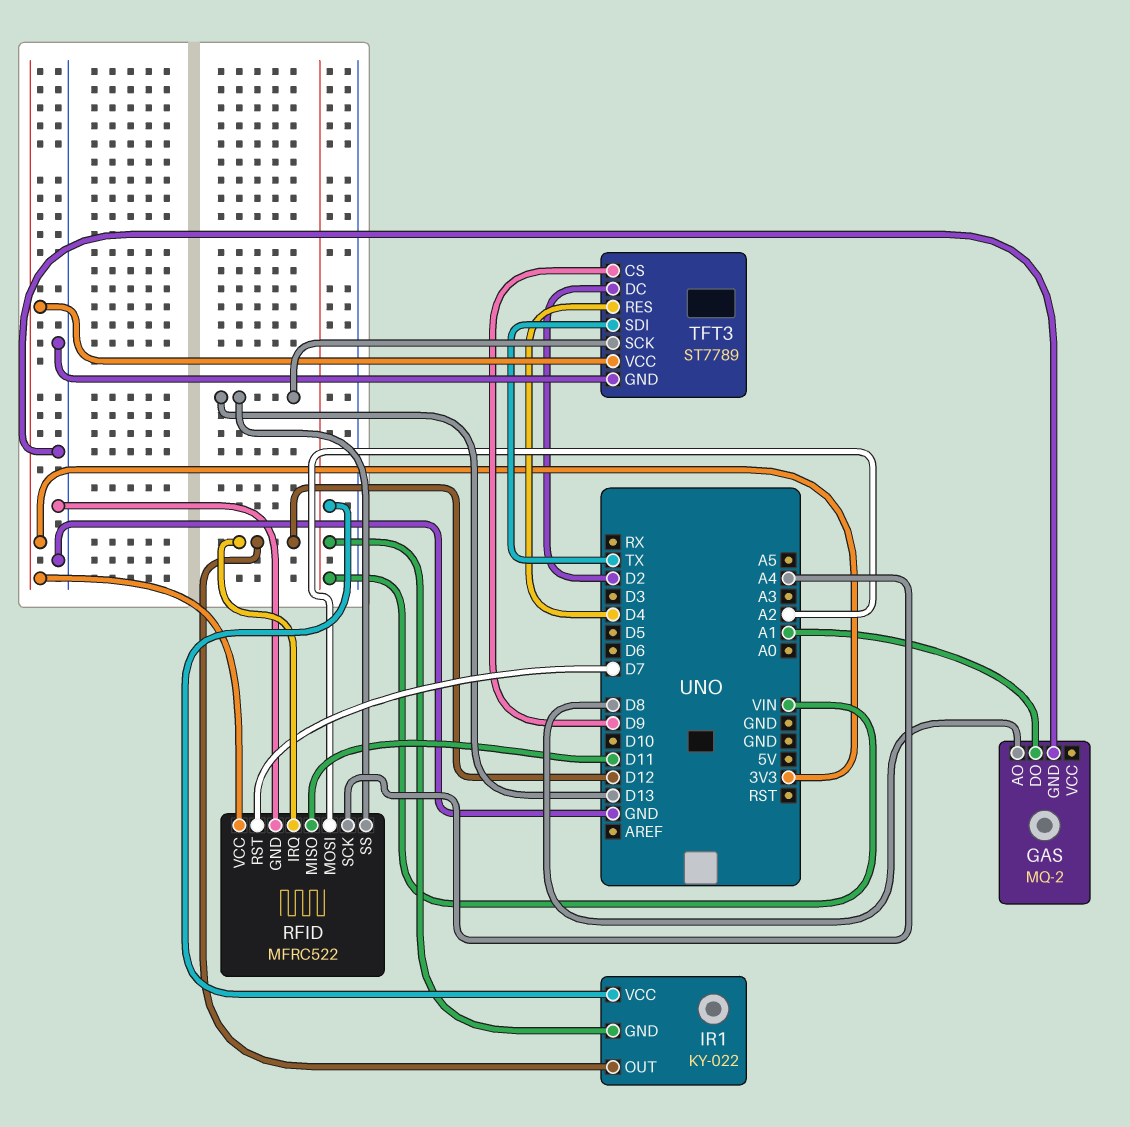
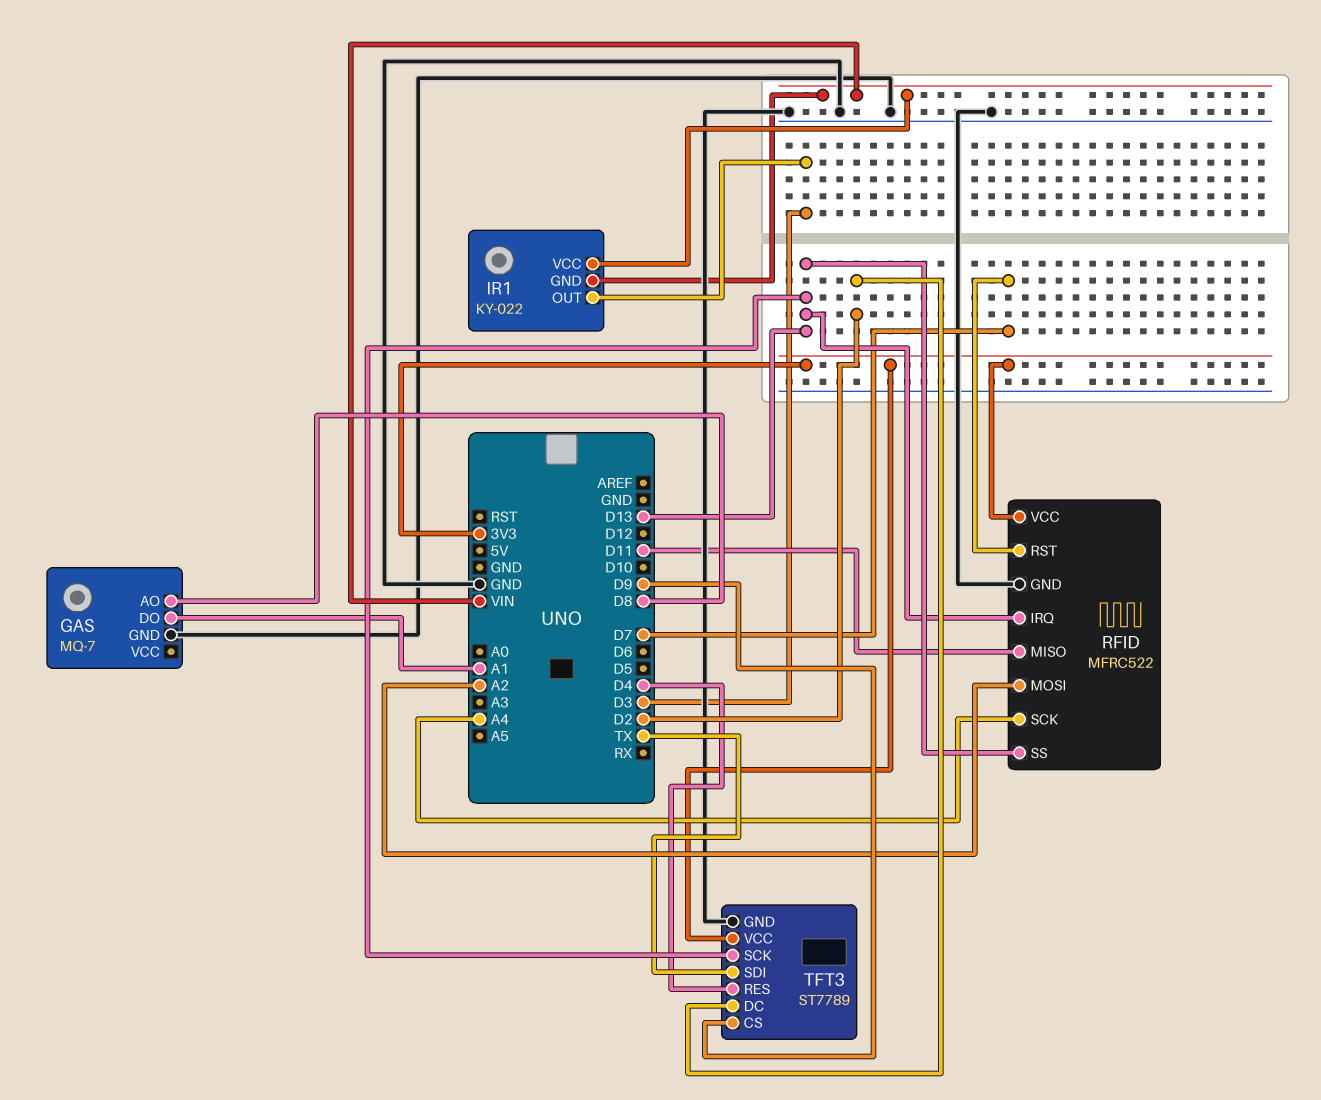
GAS: MQ-2 -> MQ-7
IR1 pin OUT: D12 -> D3
RFID pin IRQ: D12 -> D13

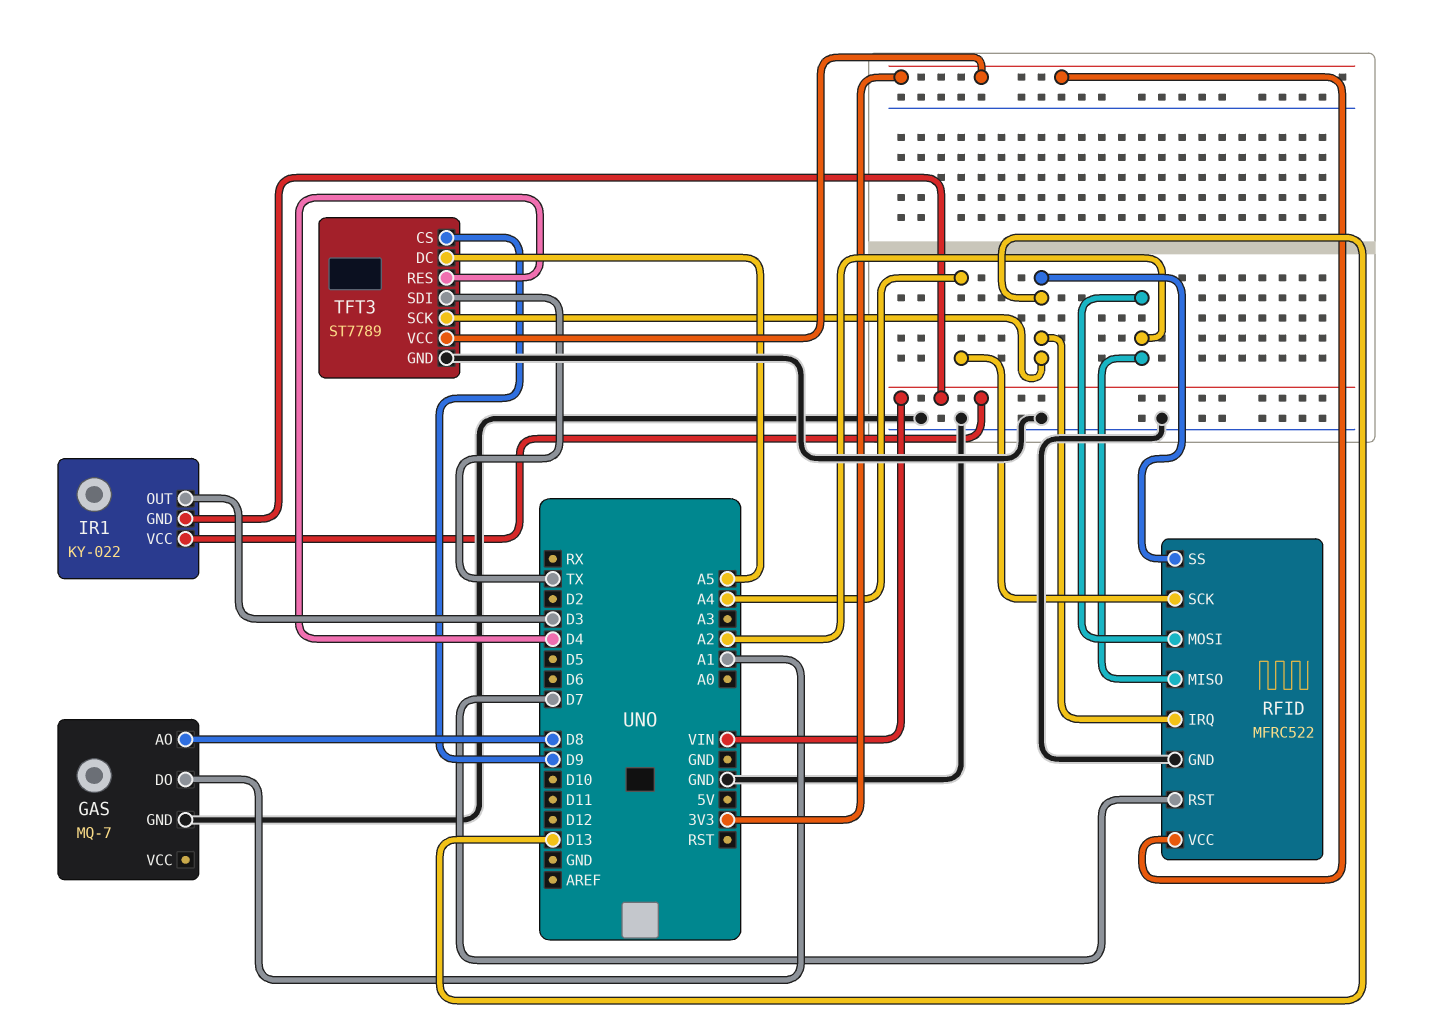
RFID pin MISO: D11 -> A2
TFT3 pin DC: D2 -> A5

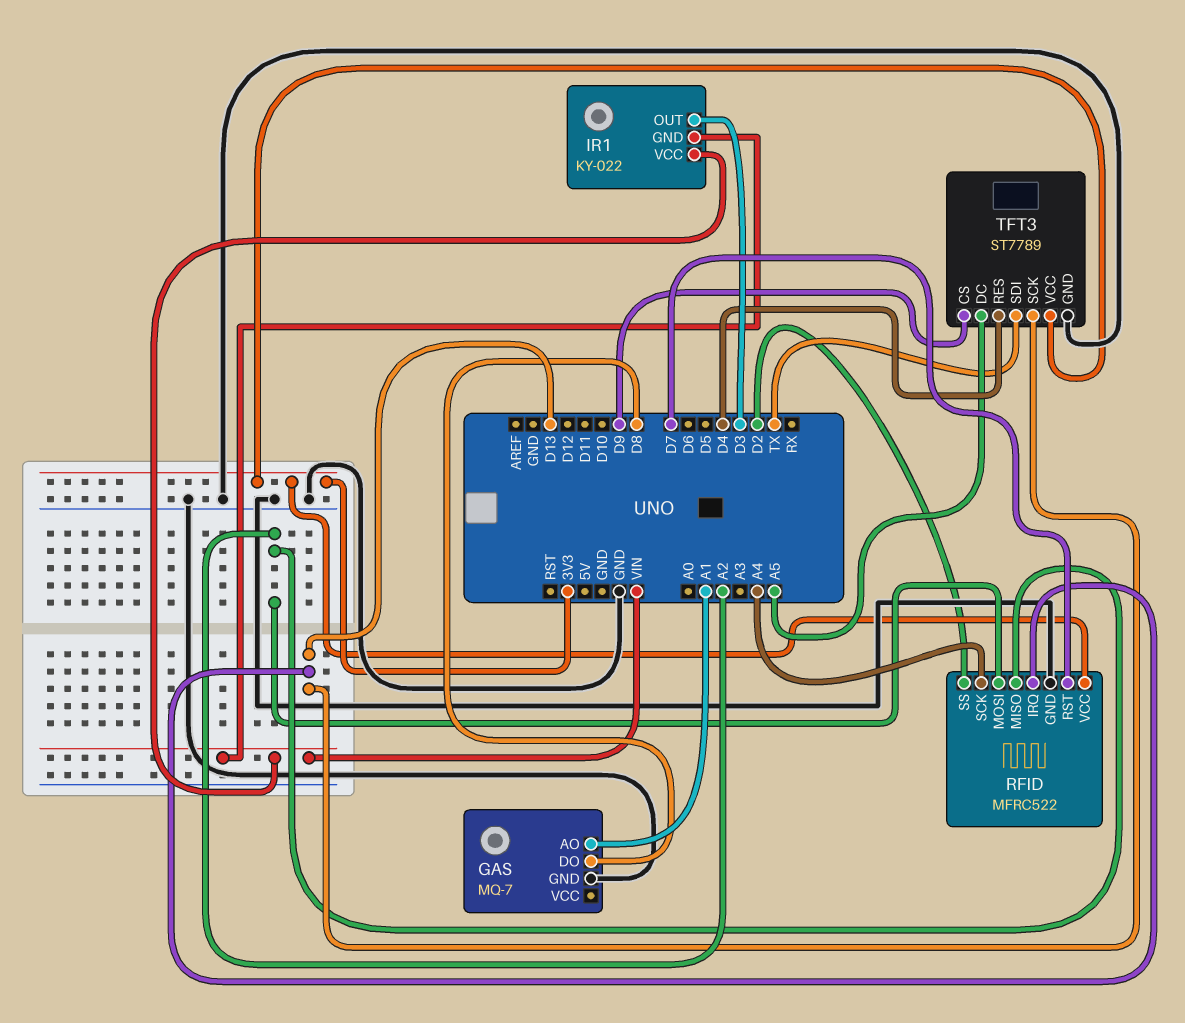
GAS pin AO: D8 -> A1
GAS pin DO: A1 -> D8
RFID pin SS: D13 -> D2

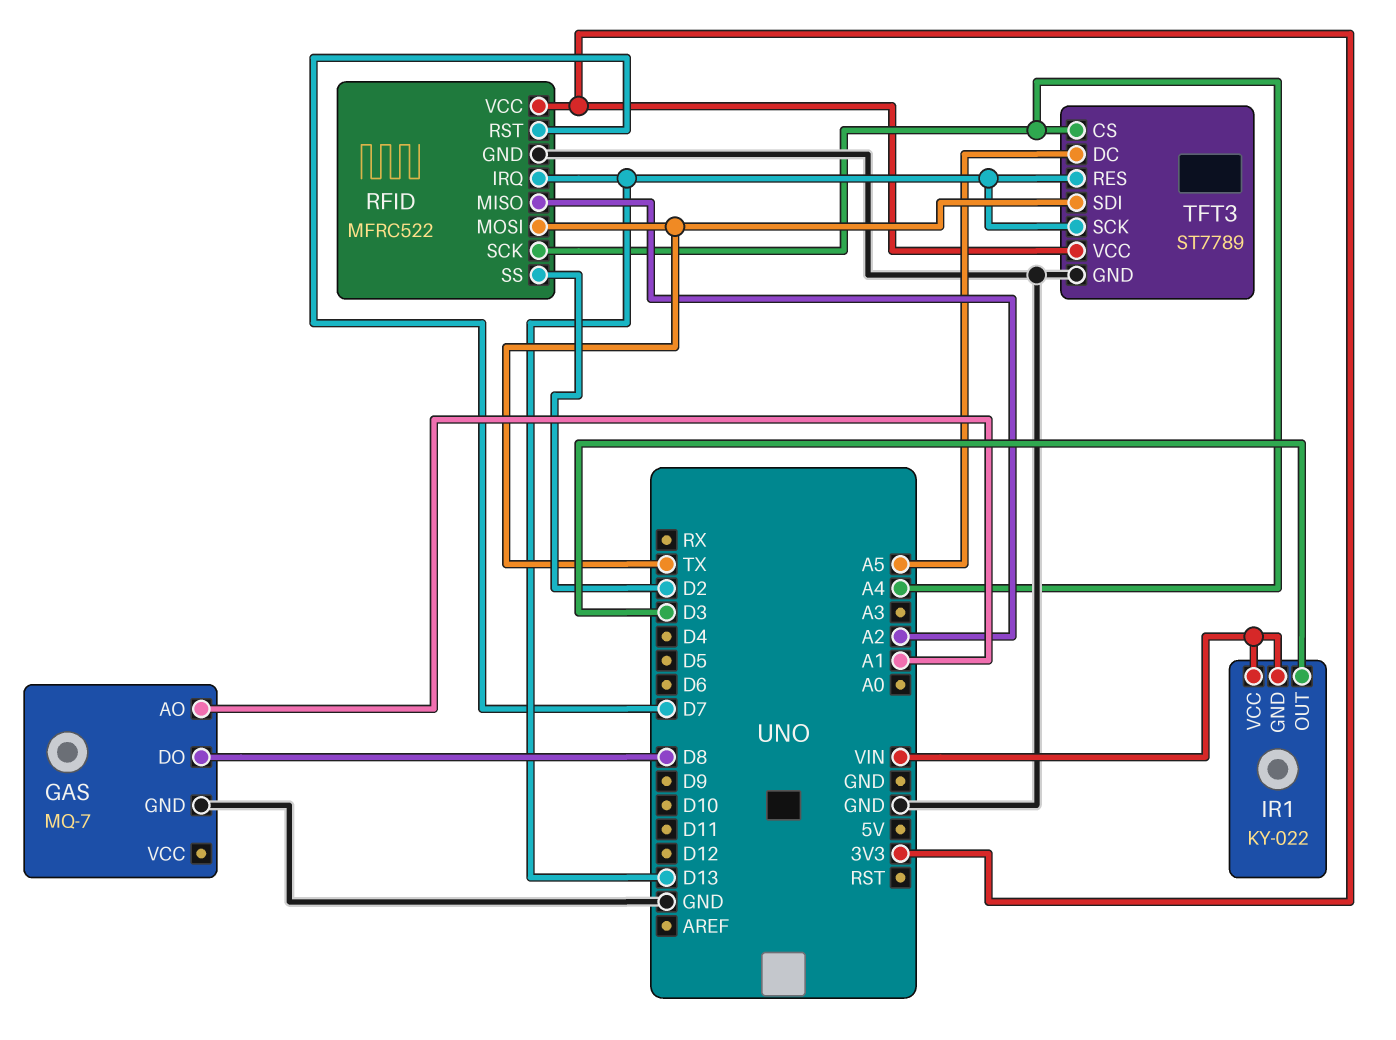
RFID pin MOSI: A2 -> TX
TFT3 pin CS: D9 -> A4
TFT3 pin RES: D4 -> D13

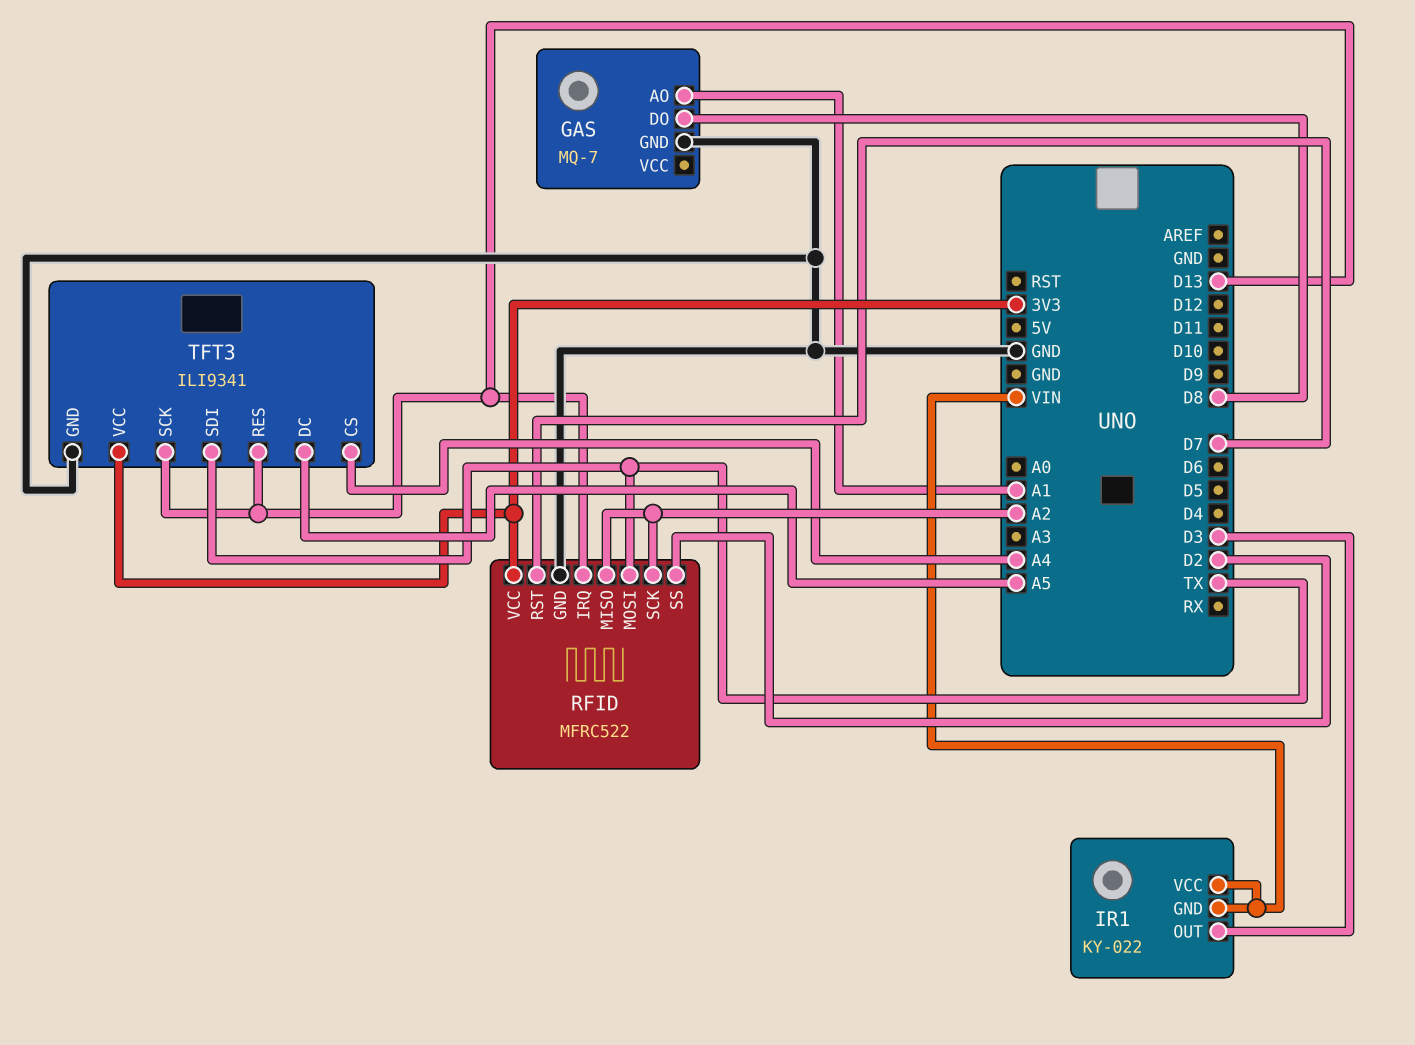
RFID pin SCK: A4 -> A2
TFT3: ST7789 -> ILI9341

